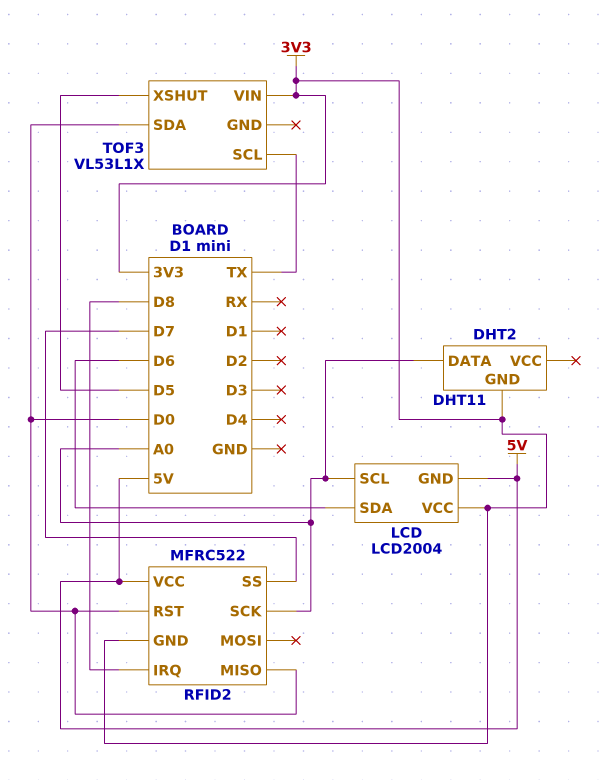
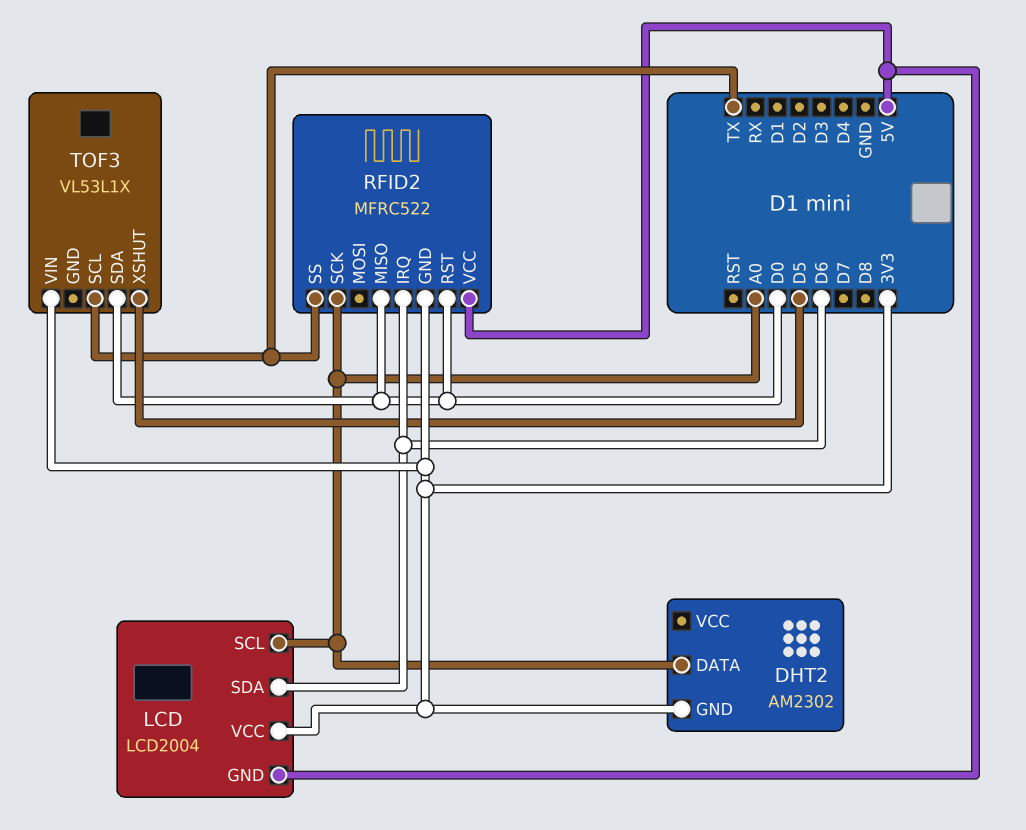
DHT2: DHT11 -> AM2302
RFID2 pin IRQ: D8 -> D6
RFID2 pin SS: D7 -> TX

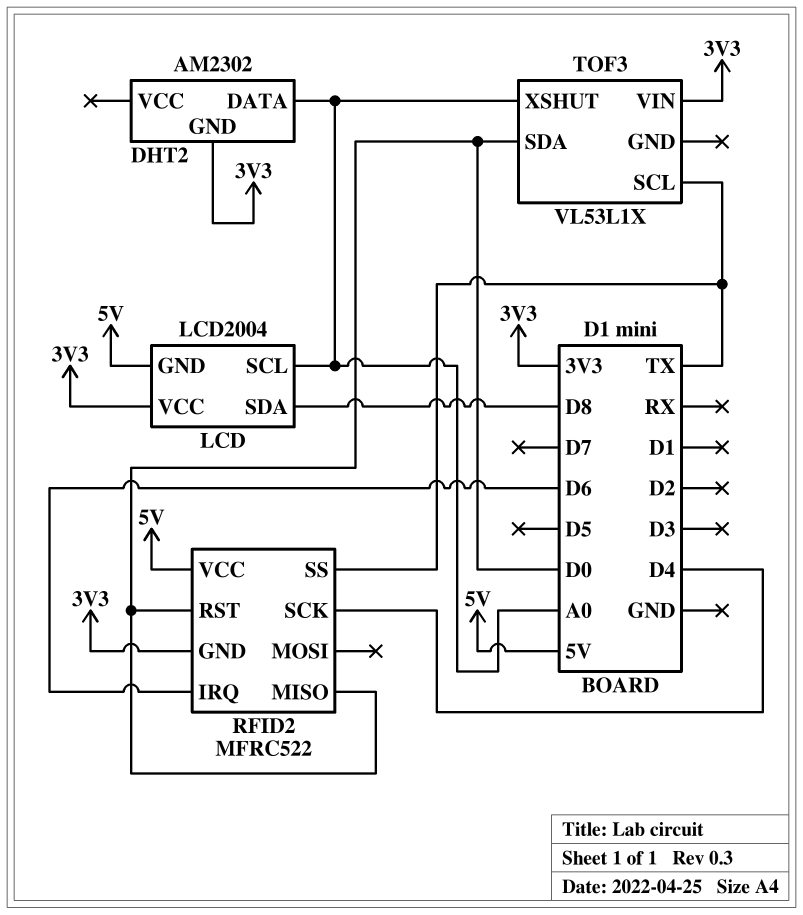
LCD pin SDA: D6 -> D8
RFID2 pin SCK: A0 -> D4
TOF3 pin XSHUT: D5 -> A0

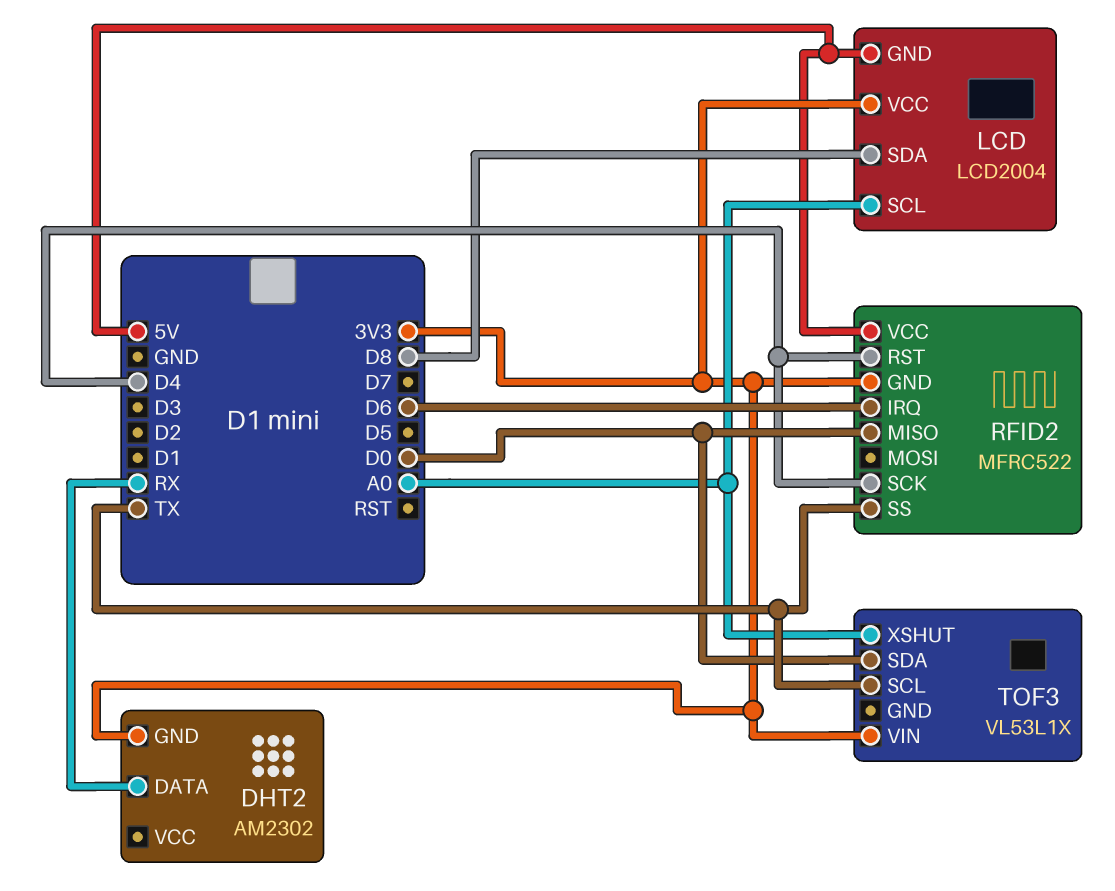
DHT2 pin DATA: A0 -> RX
RFID2 pin RST: D0 -> D4

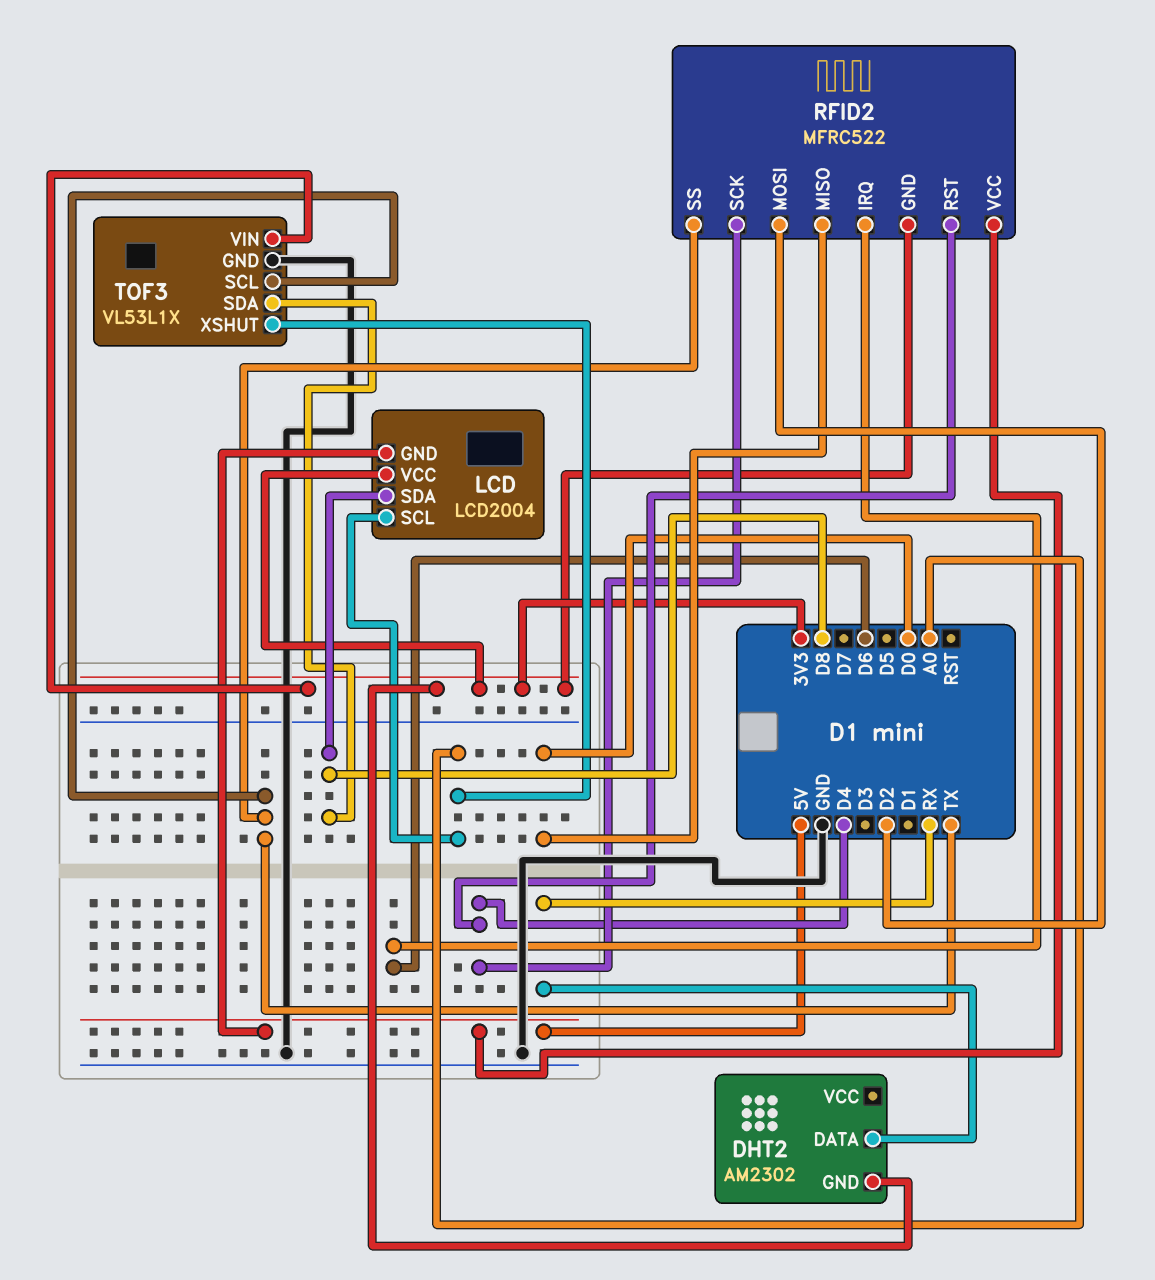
RFID2 pin MOSI: none -> D2
TOF3 pin GND: none -> GND
TOF3 pin SDA: D0 -> D8

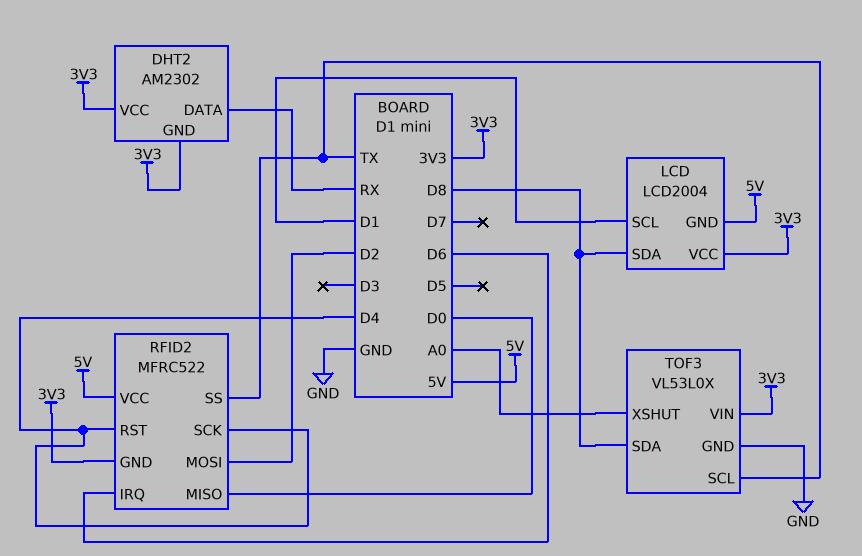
DHT2 pin VCC: none -> 3V3
LCD pin SCL: A0 -> D1
TOF3: VL53L1X -> VL53L0X

